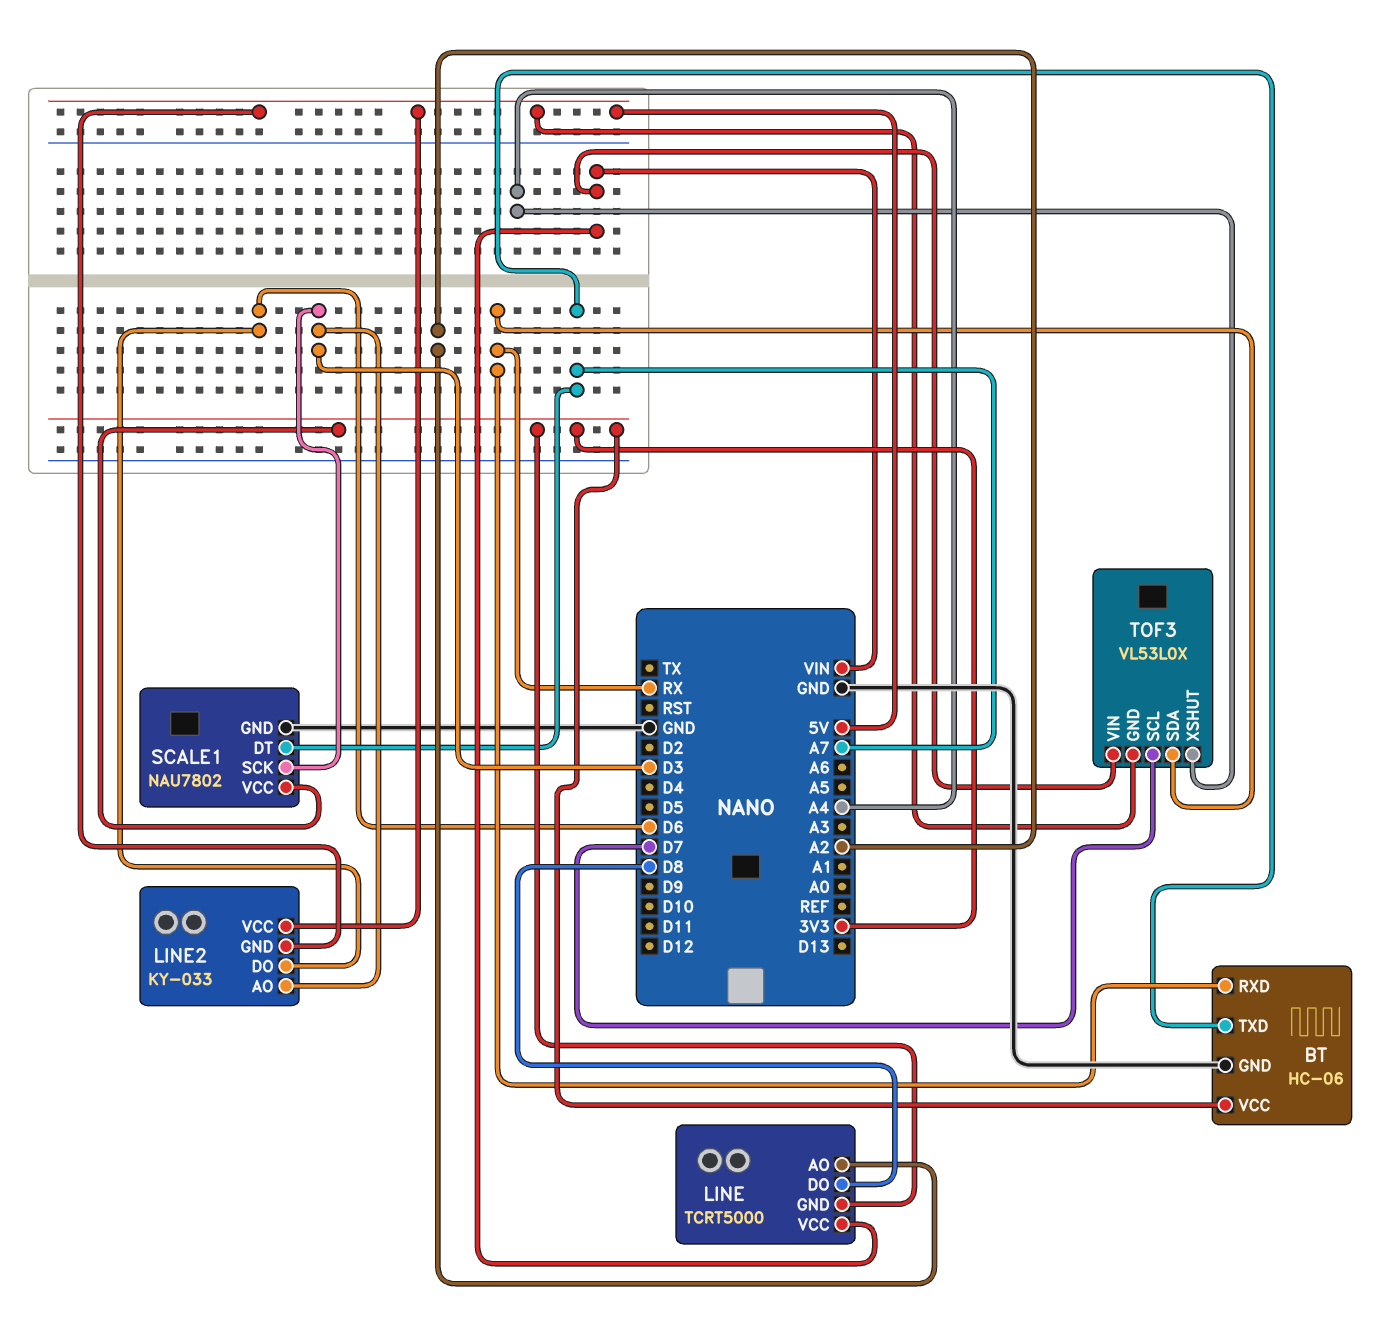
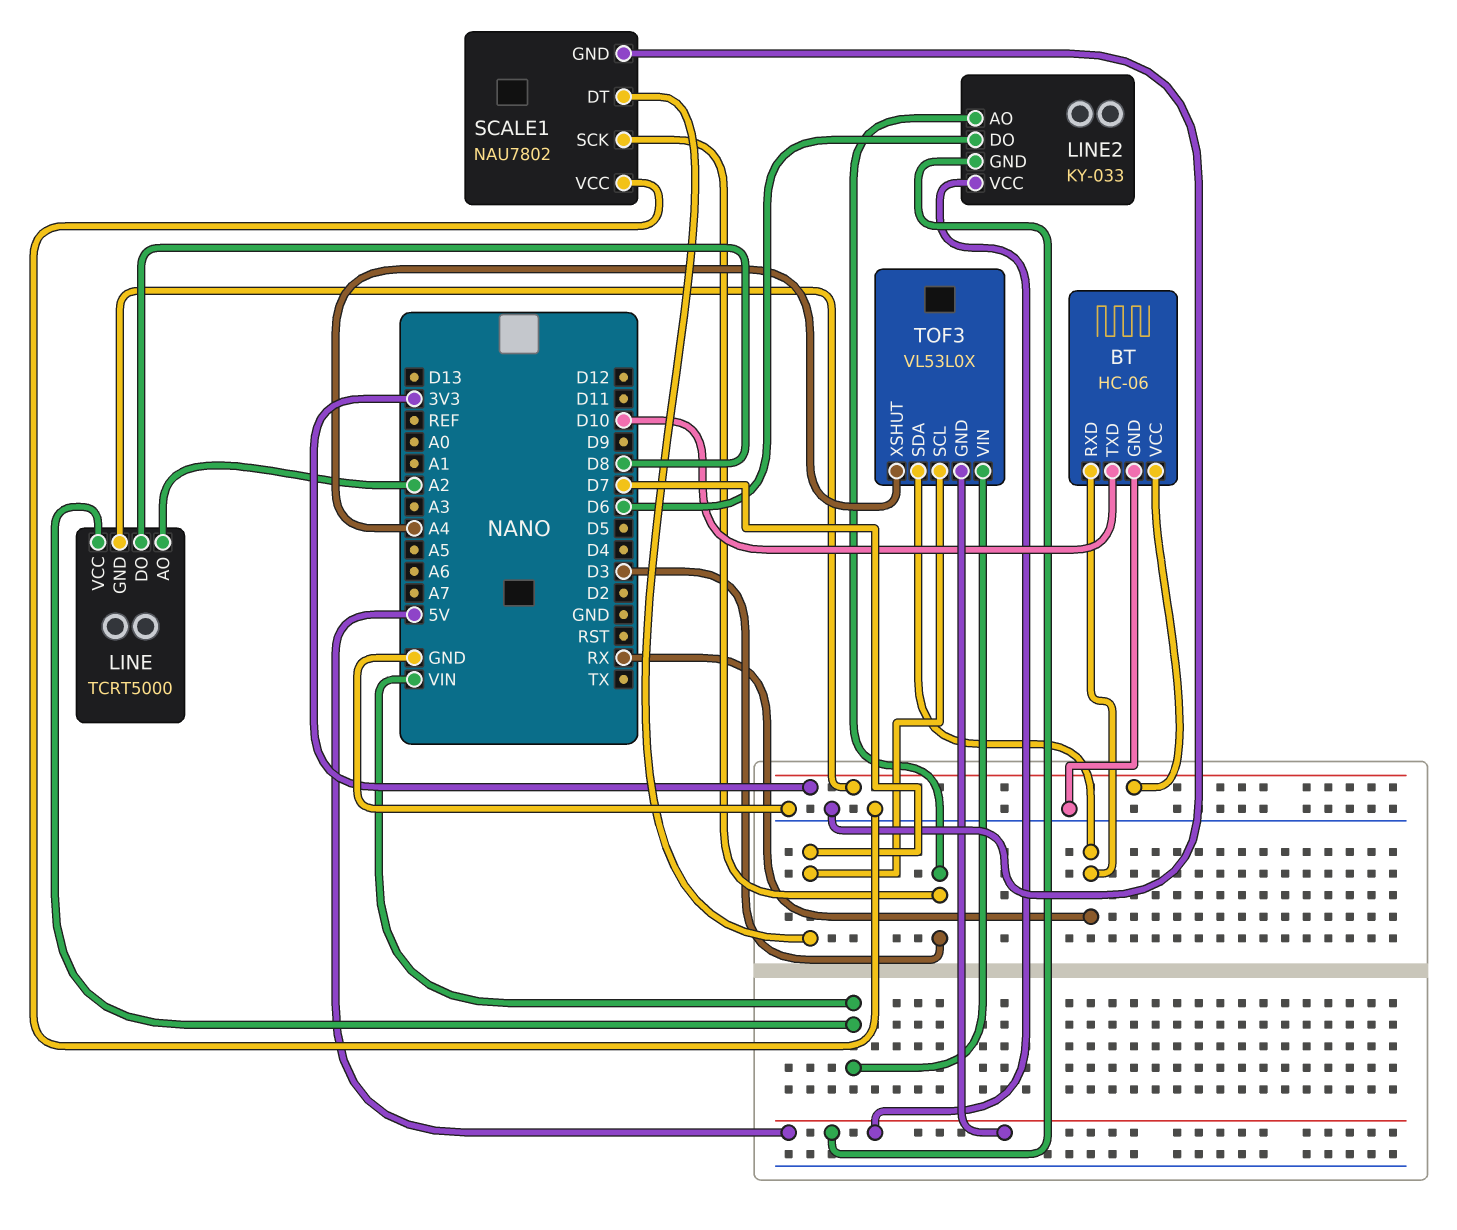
BT pin TXD: A7 -> D10
SCALE1 pin DT: A7 -> D7
SCALE1 pin VCC: 3V3 -> GND

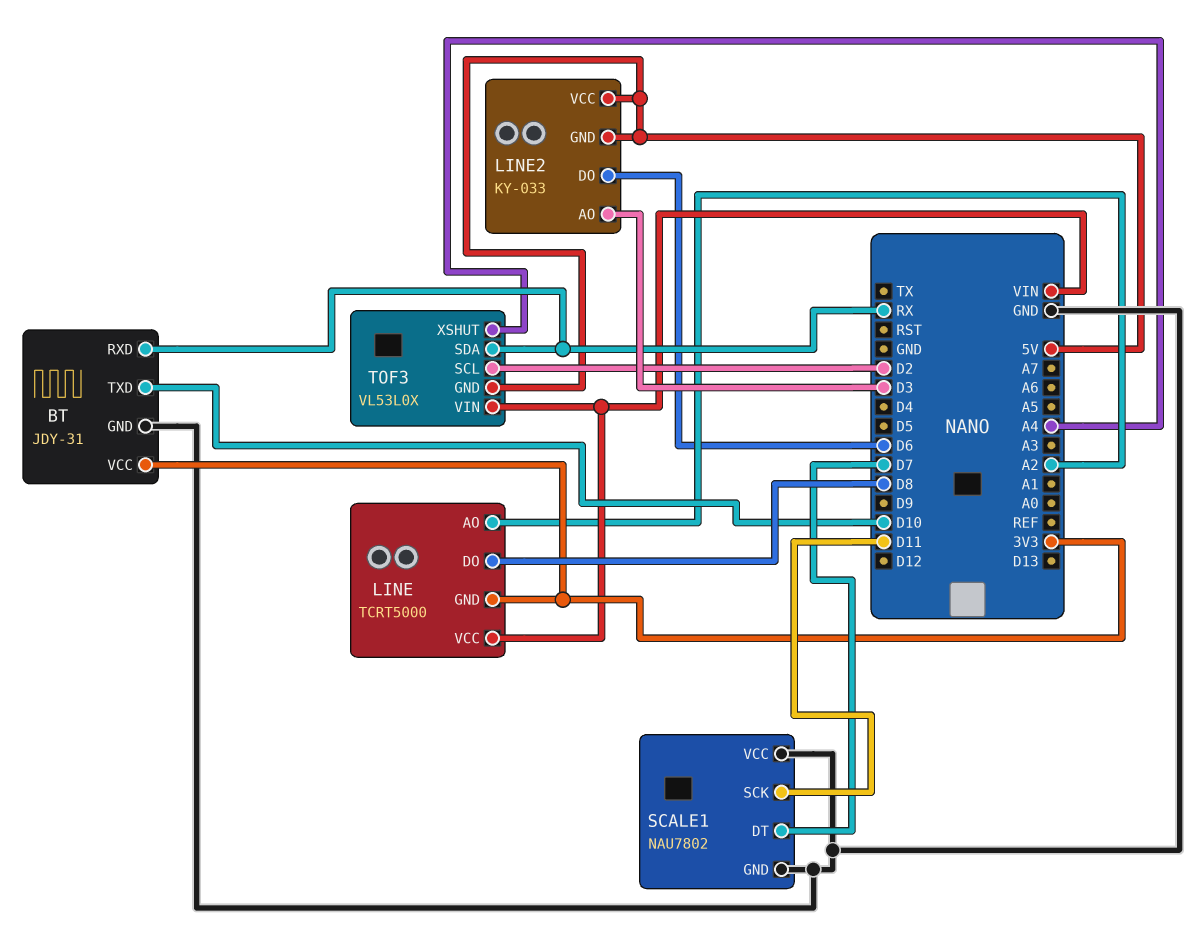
BT: HC-06 -> JDY-31
SCALE1 pin SCK: D3 -> D11
TOF3 pin SCL: D7 -> D2

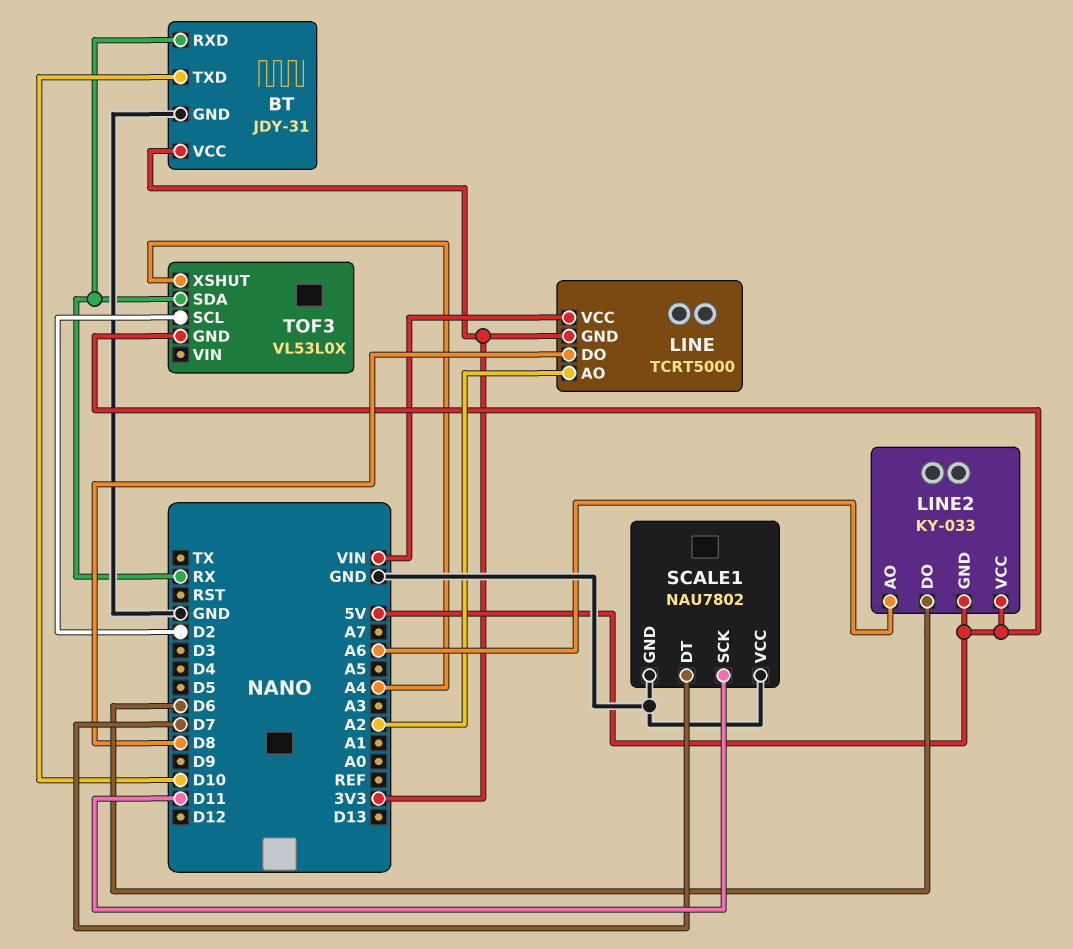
LINE2 pin AO: D3 -> A6
TOF3 pin VIN: VIN -> none

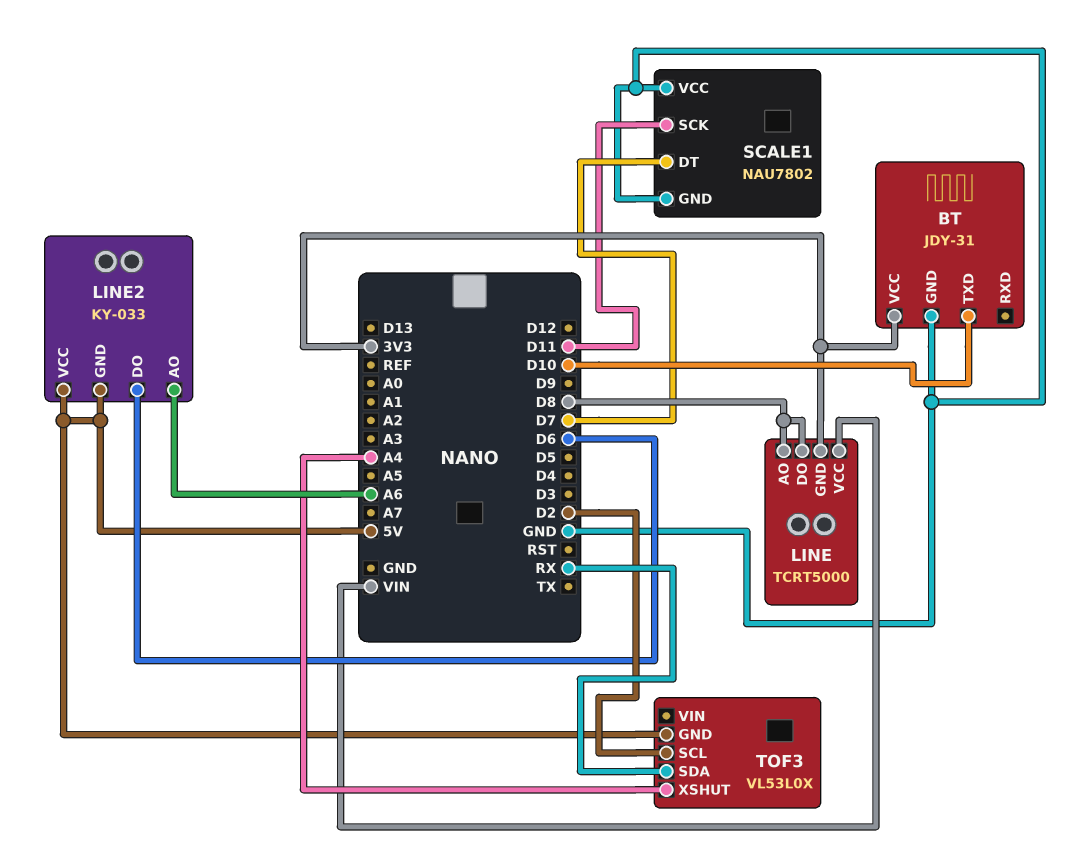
BT pin RXD: RX -> none
LINE pin AO: A2 -> D8

